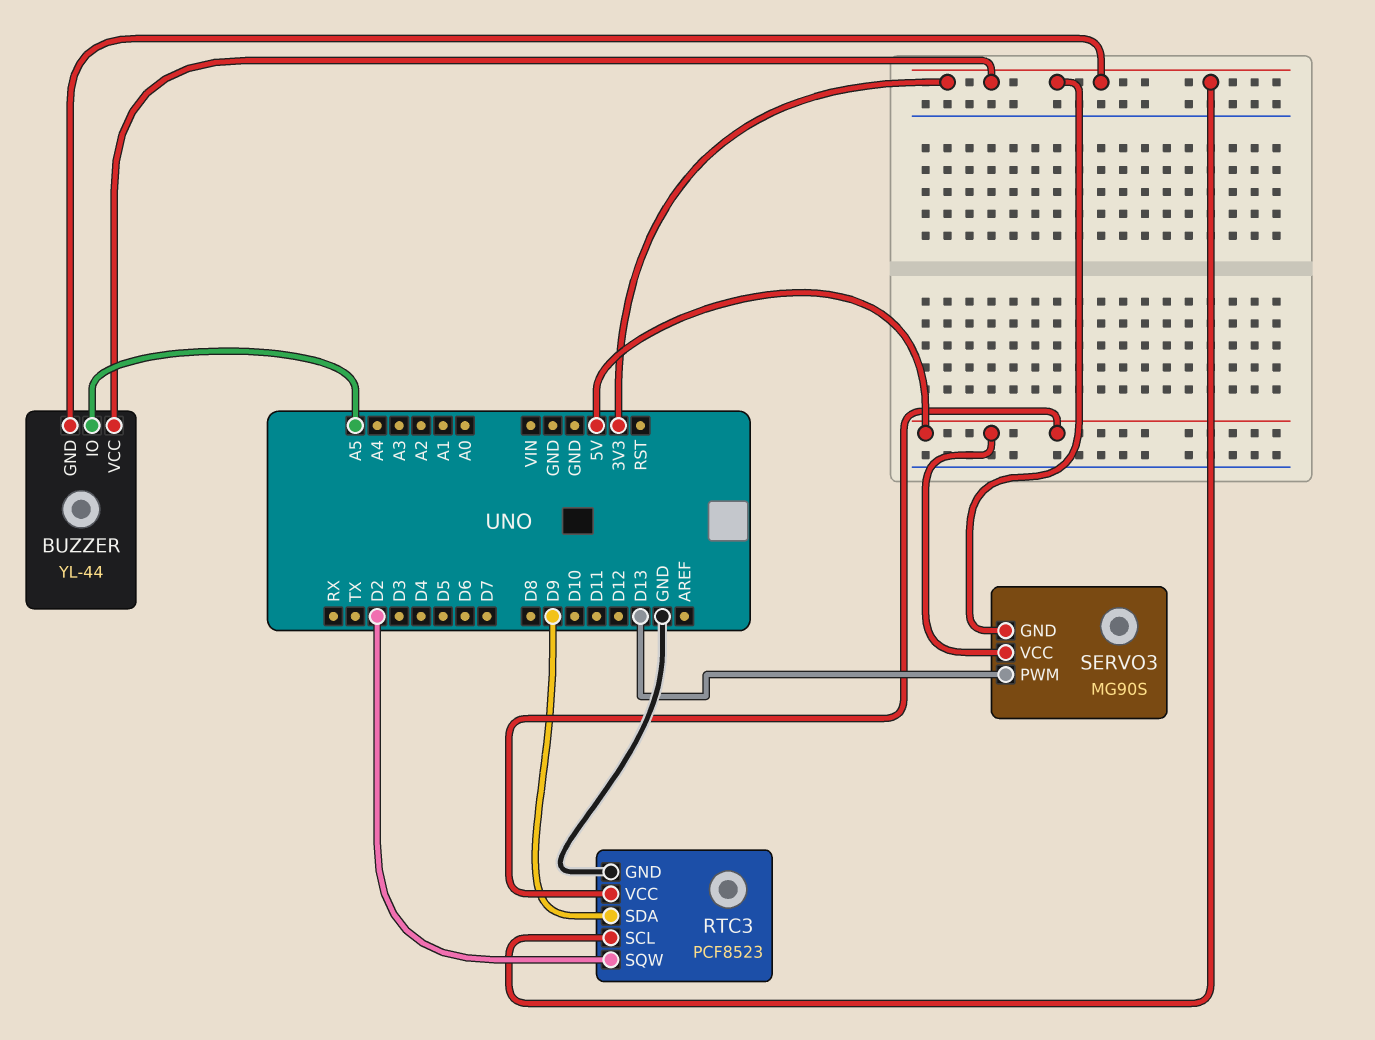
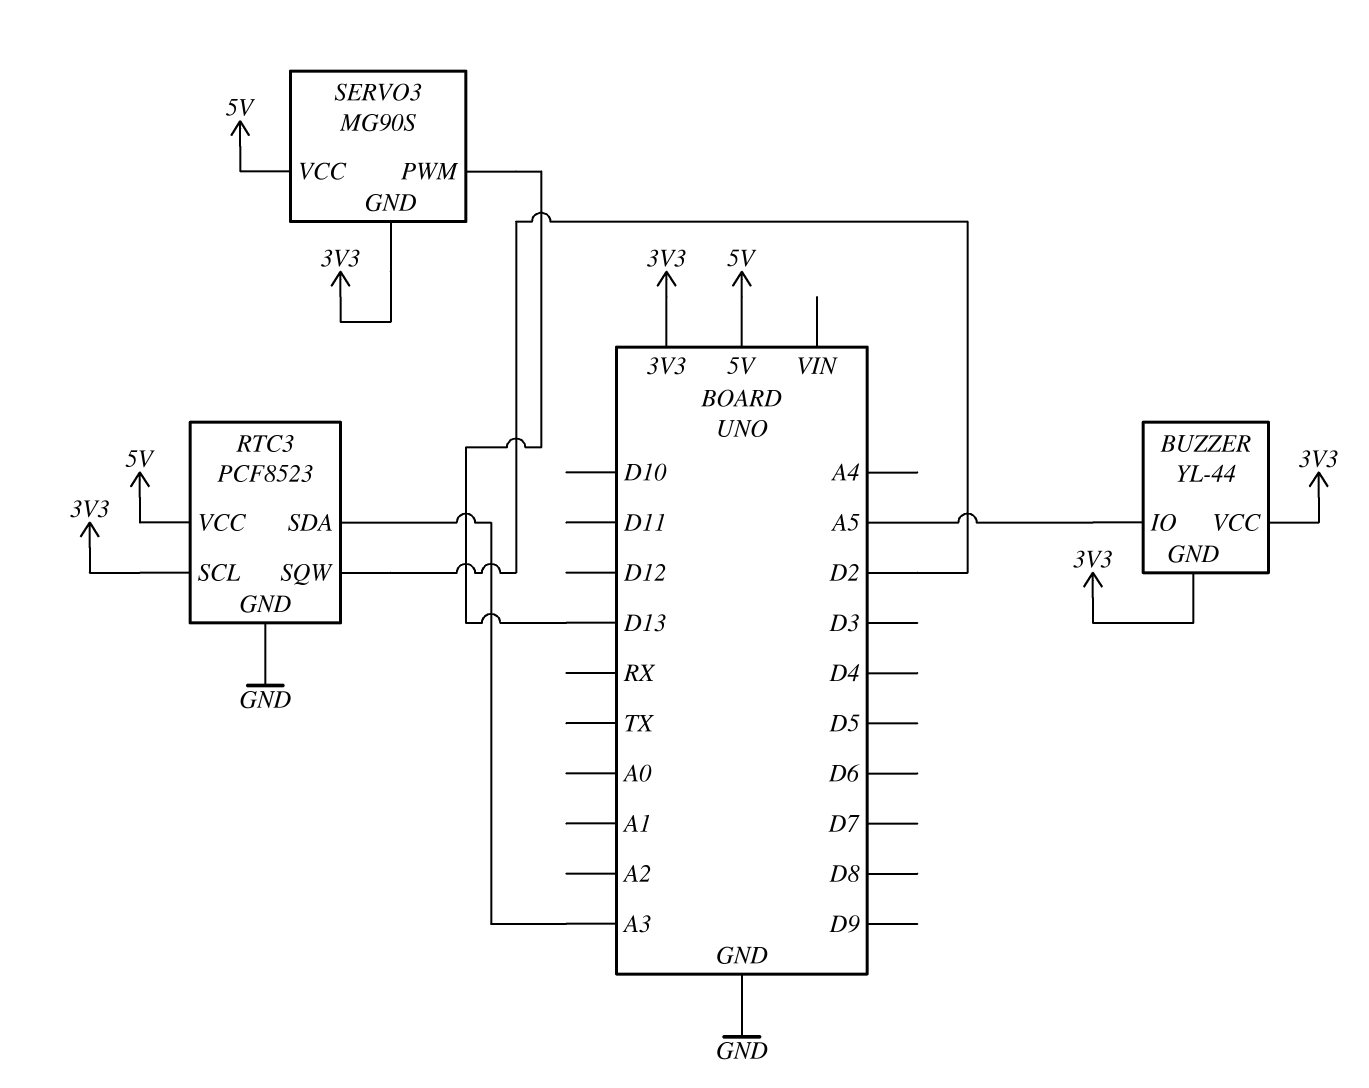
RTC3 pin SDA: D9 -> A3

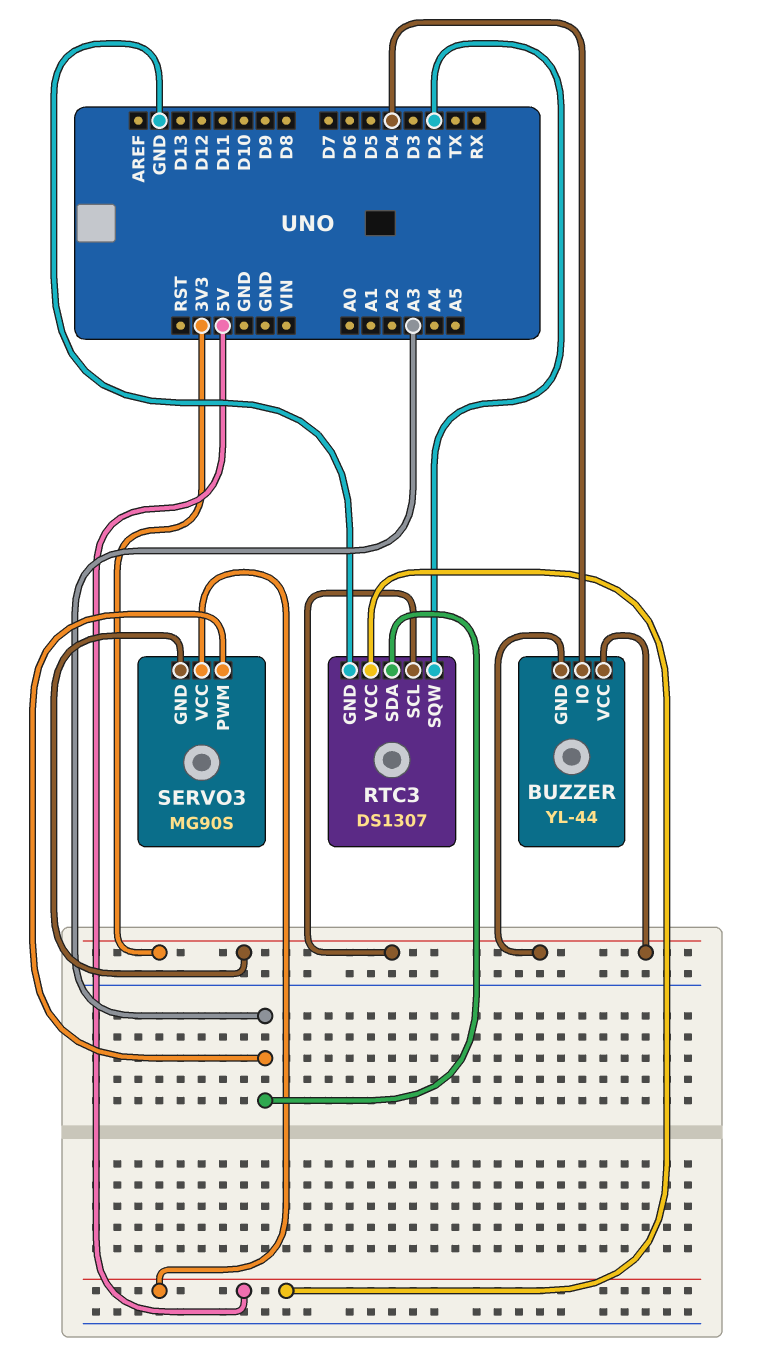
BUZZER pin IO: A5 -> D4
RTC3: PCF8523 -> DS1307
SERVO3 pin PWM: D13 -> A3

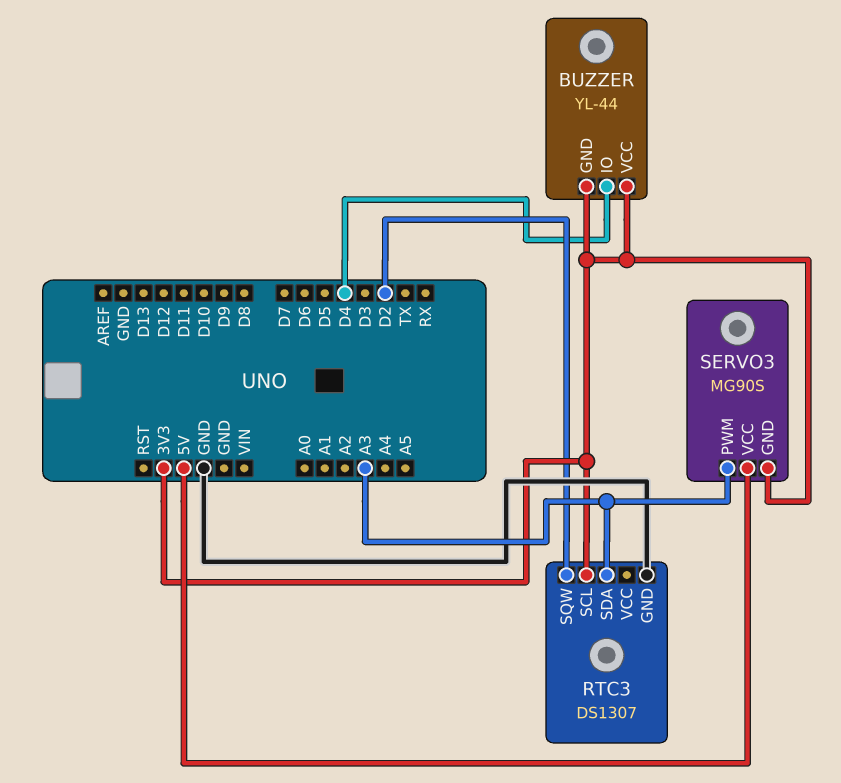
RTC3 pin VCC: 5V -> none

